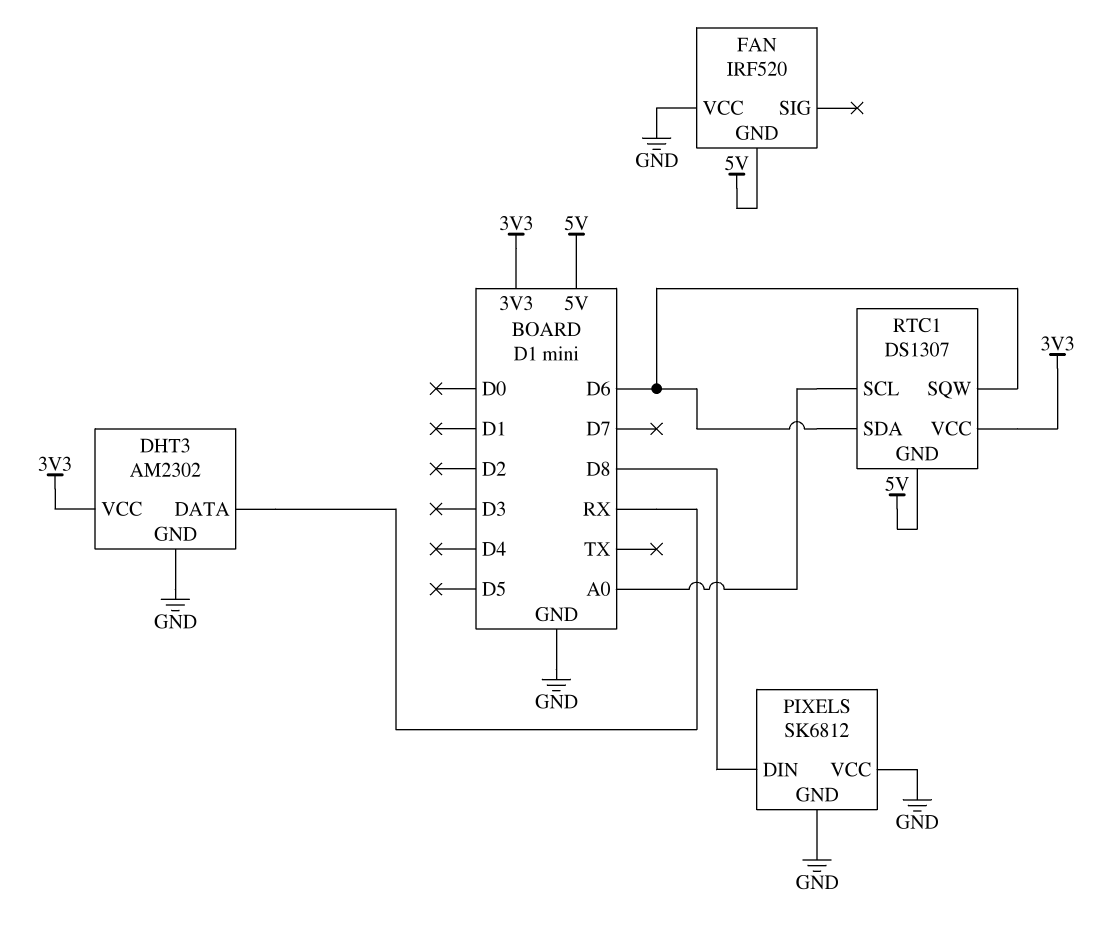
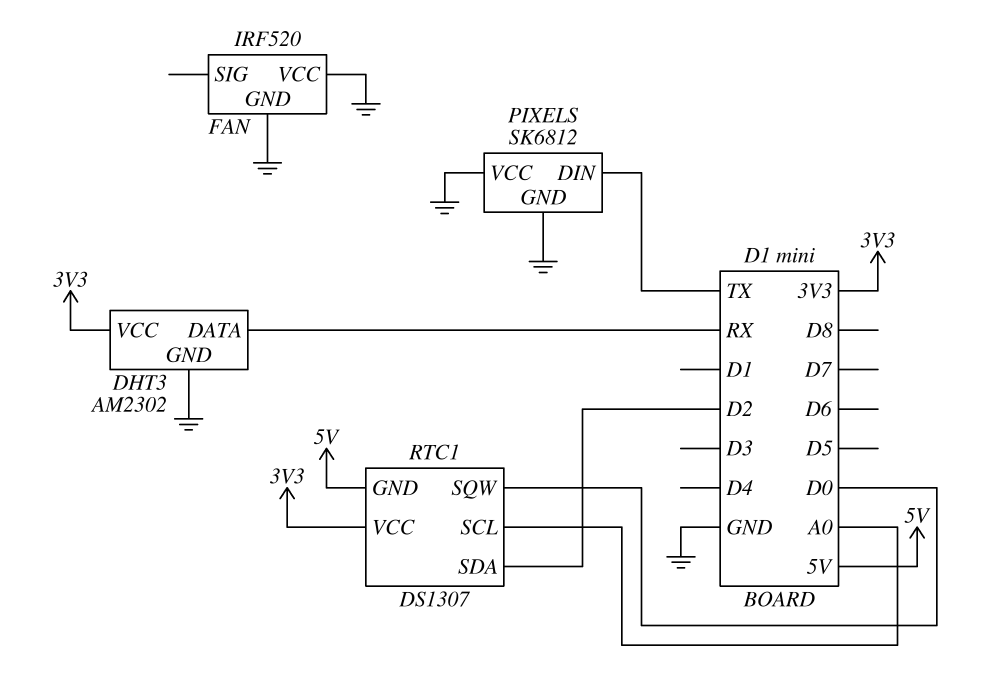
FAN pin GND: 5V -> GND
PIXELS pin DIN: D8 -> TX
RTC1 pin SDA: D6 -> D2
RTC1 pin SQW: D6 -> D0

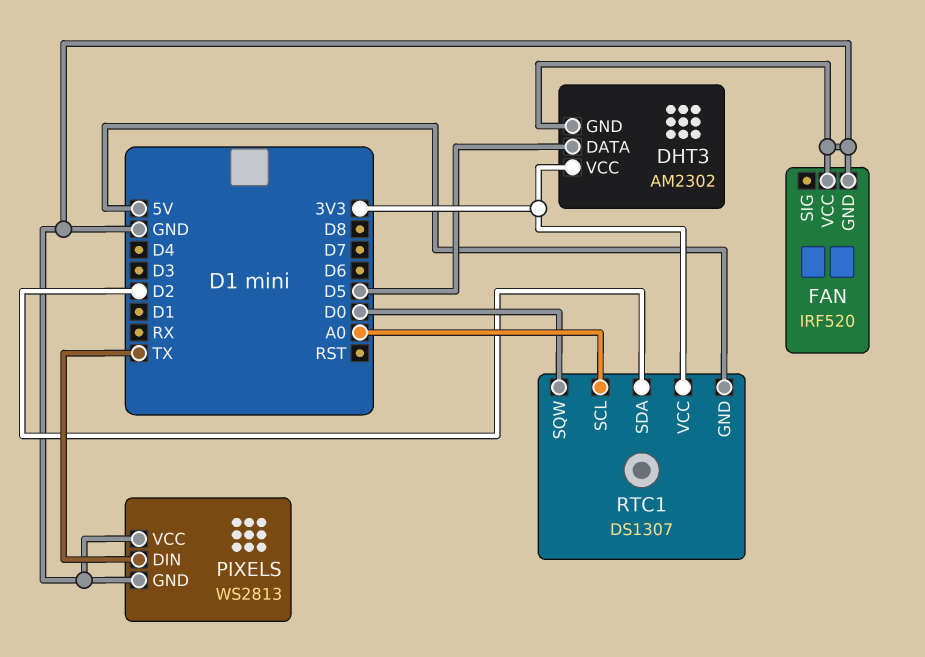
DHT3 pin DATA: RX -> D5
PIXELS: SK6812 -> WS2813

